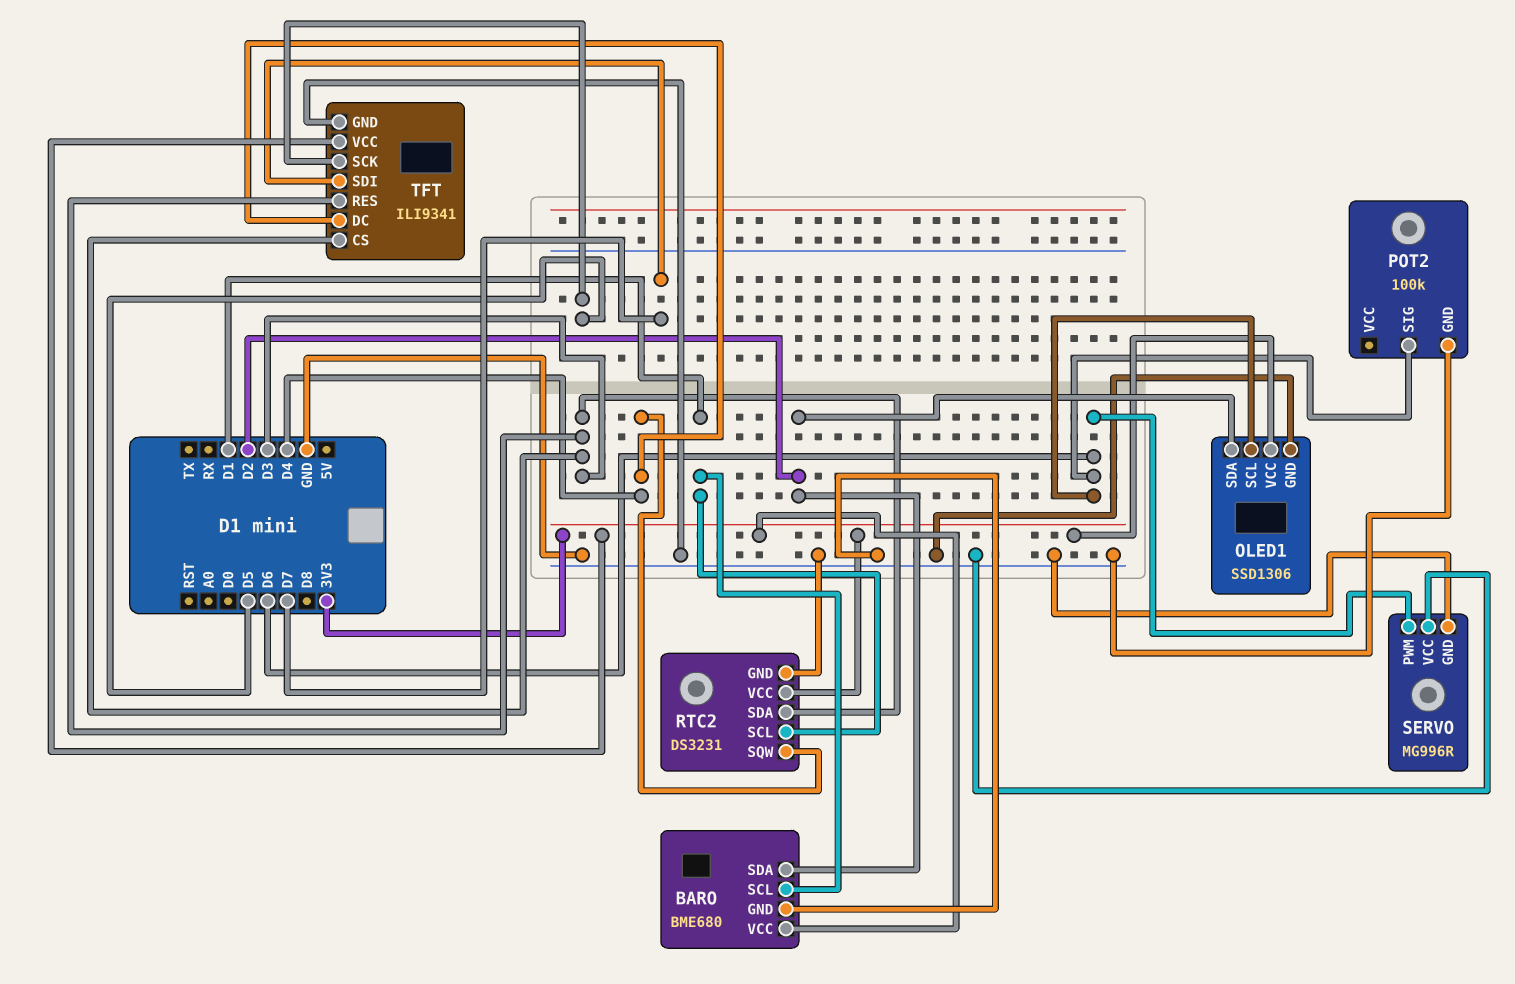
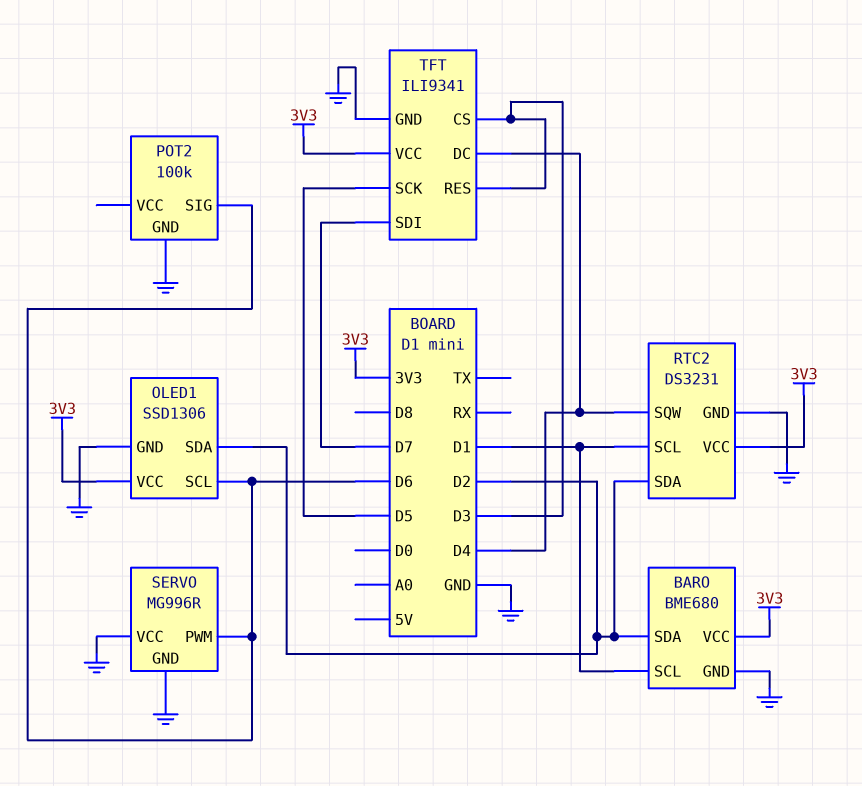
RTC2 pin SDA: D3 -> D2

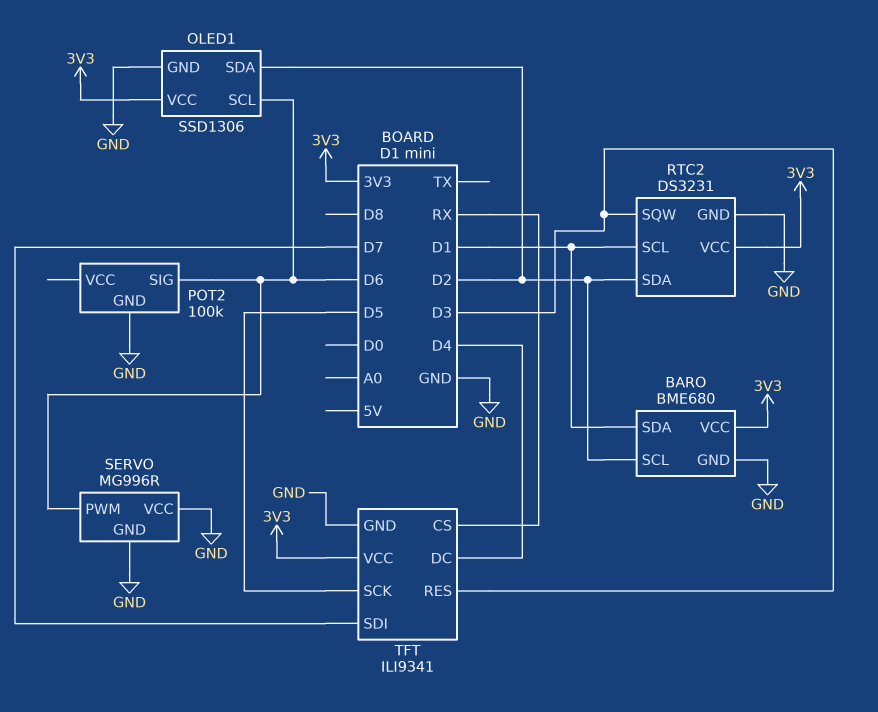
BARO pin SCL: D1 -> D2
BARO pin SDA: D2 -> D1
RTC2 pin SQW: D4 -> D3
TFT pin CS: D3 -> RX

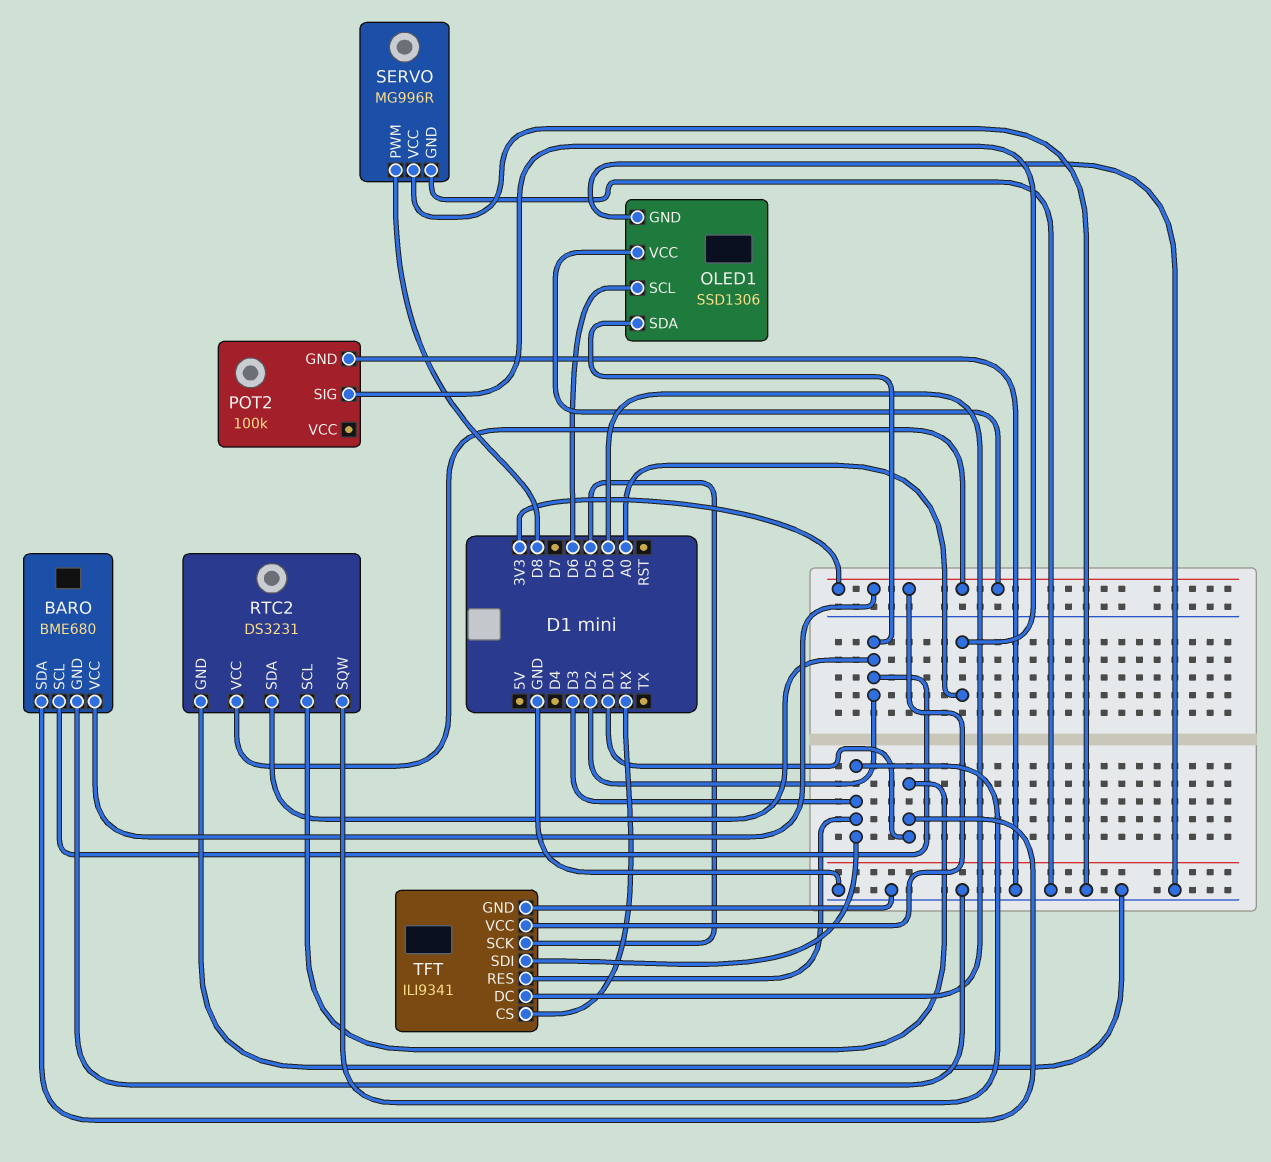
POT2 pin SIG: D6 -> A0
SERVO pin PWM: D6 -> D8
TFT pin DC: D4 -> D0
TFT pin SDI: D7 -> D3

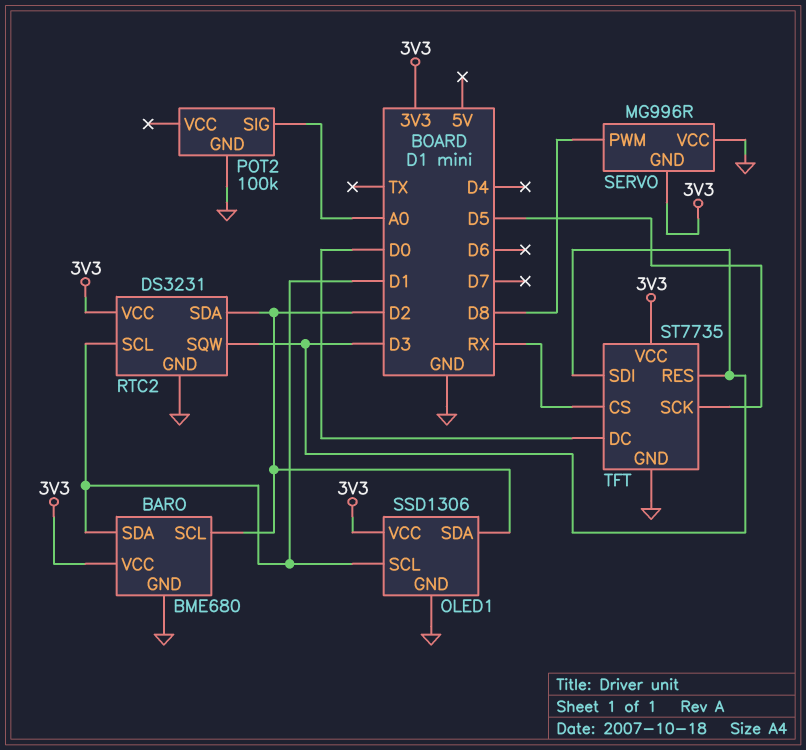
OLED1 pin SCL: D6 -> D1
SERVO pin GND: GND -> 3V3
TFT: ILI9341 -> ST7735

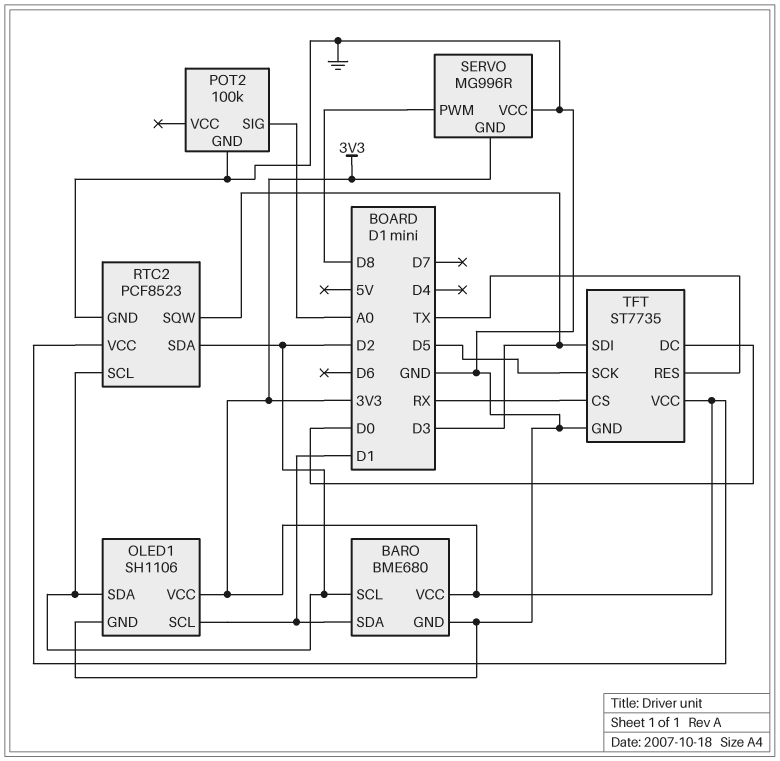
OLED1: SSD1306 -> SH1106
RTC2: DS3231 -> PCF8523
RTC2 pin SCL: D1 -> D2
TFT pin RES: D3 -> TX

